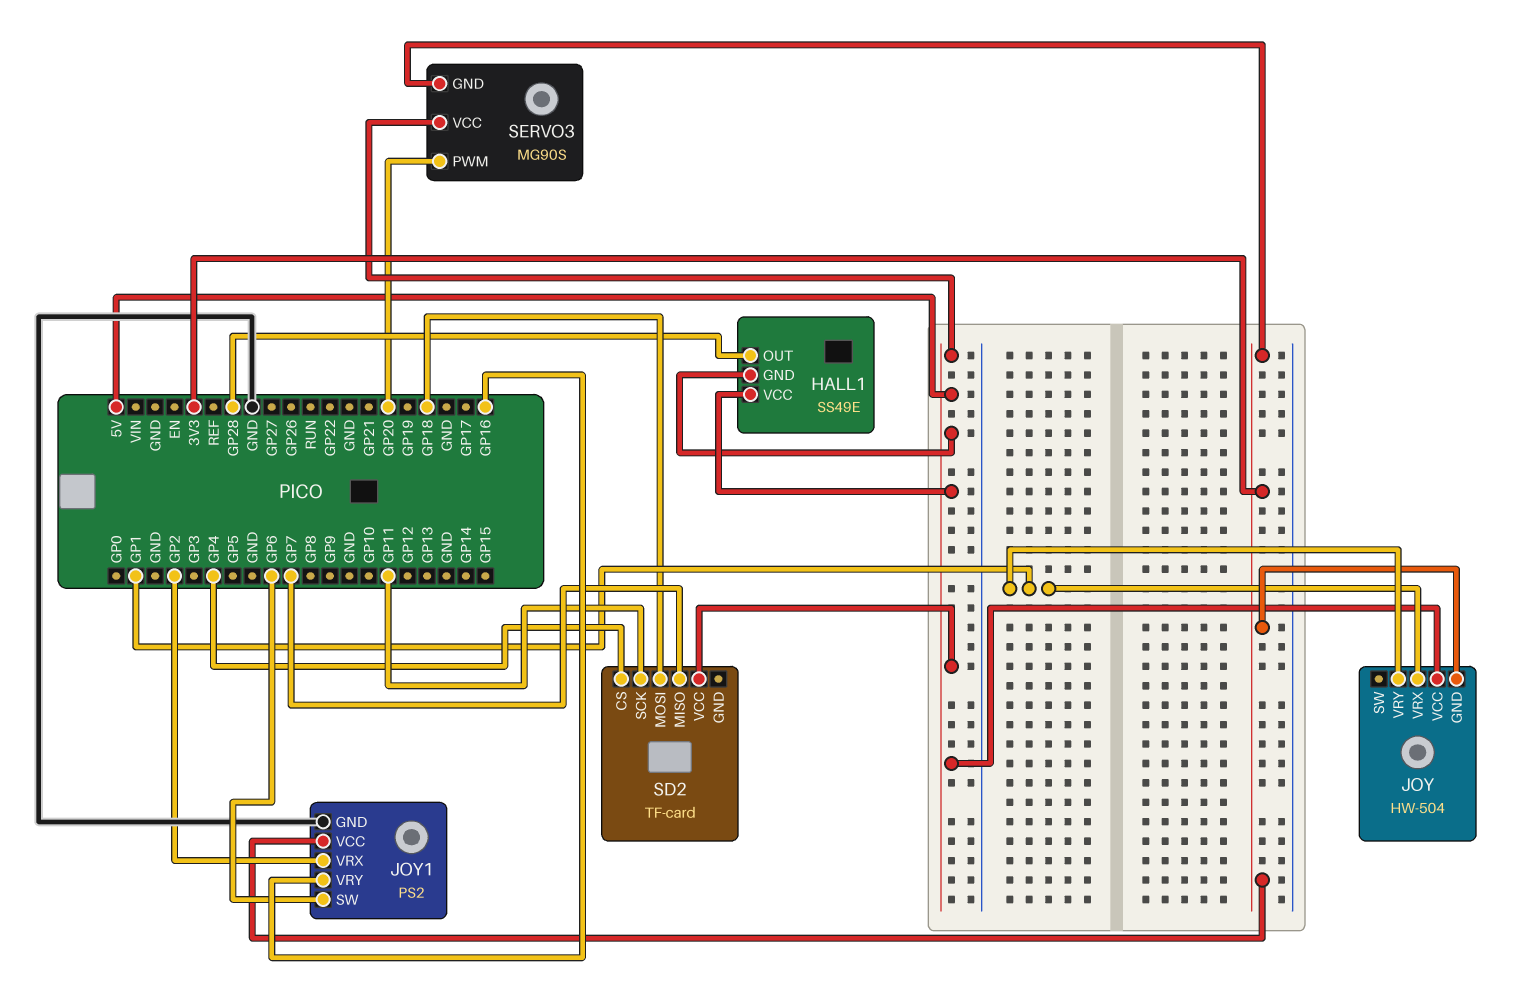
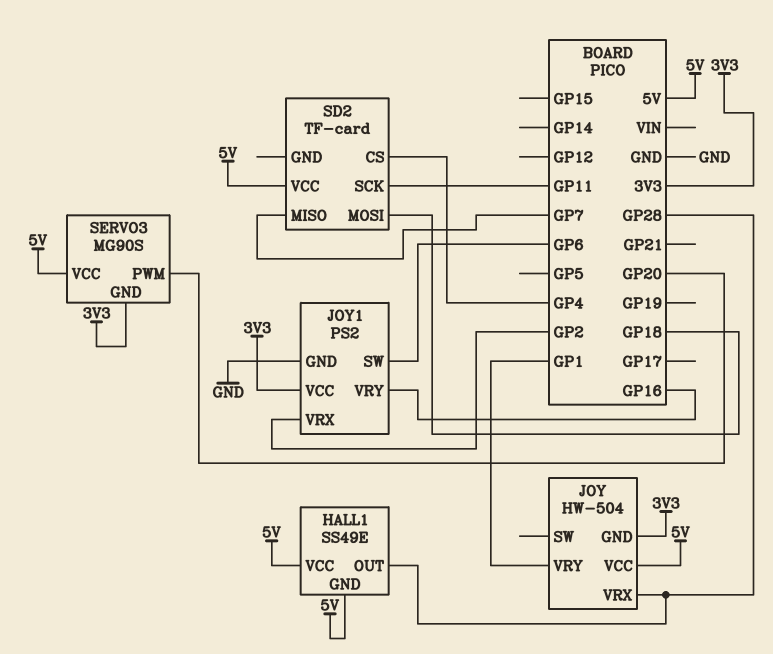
JOY pin VRX: GP1 -> GP28

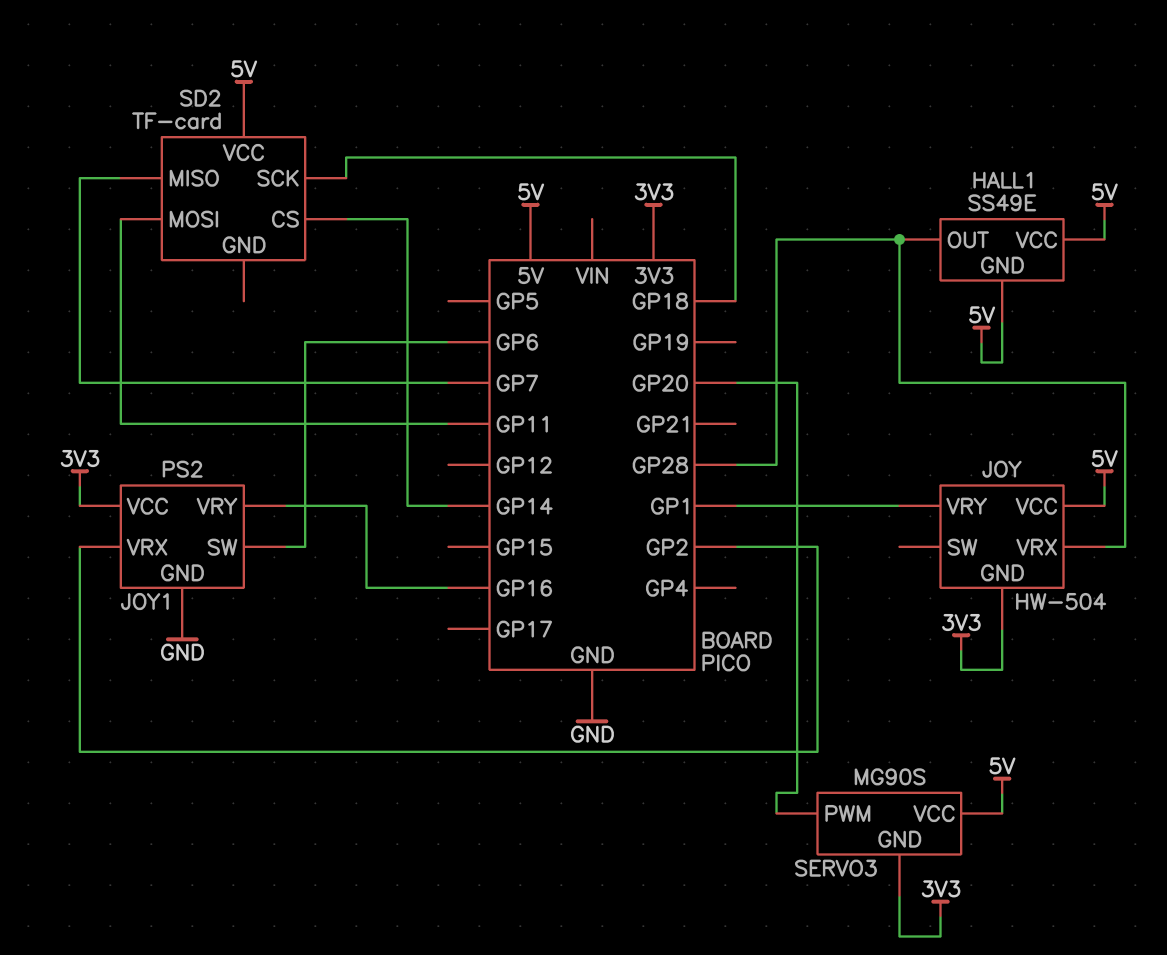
SD2 pin CS: GP4 -> GP14
SD2 pin MOSI: GP18 -> GP11
SD2 pin SCK: GP11 -> GP18

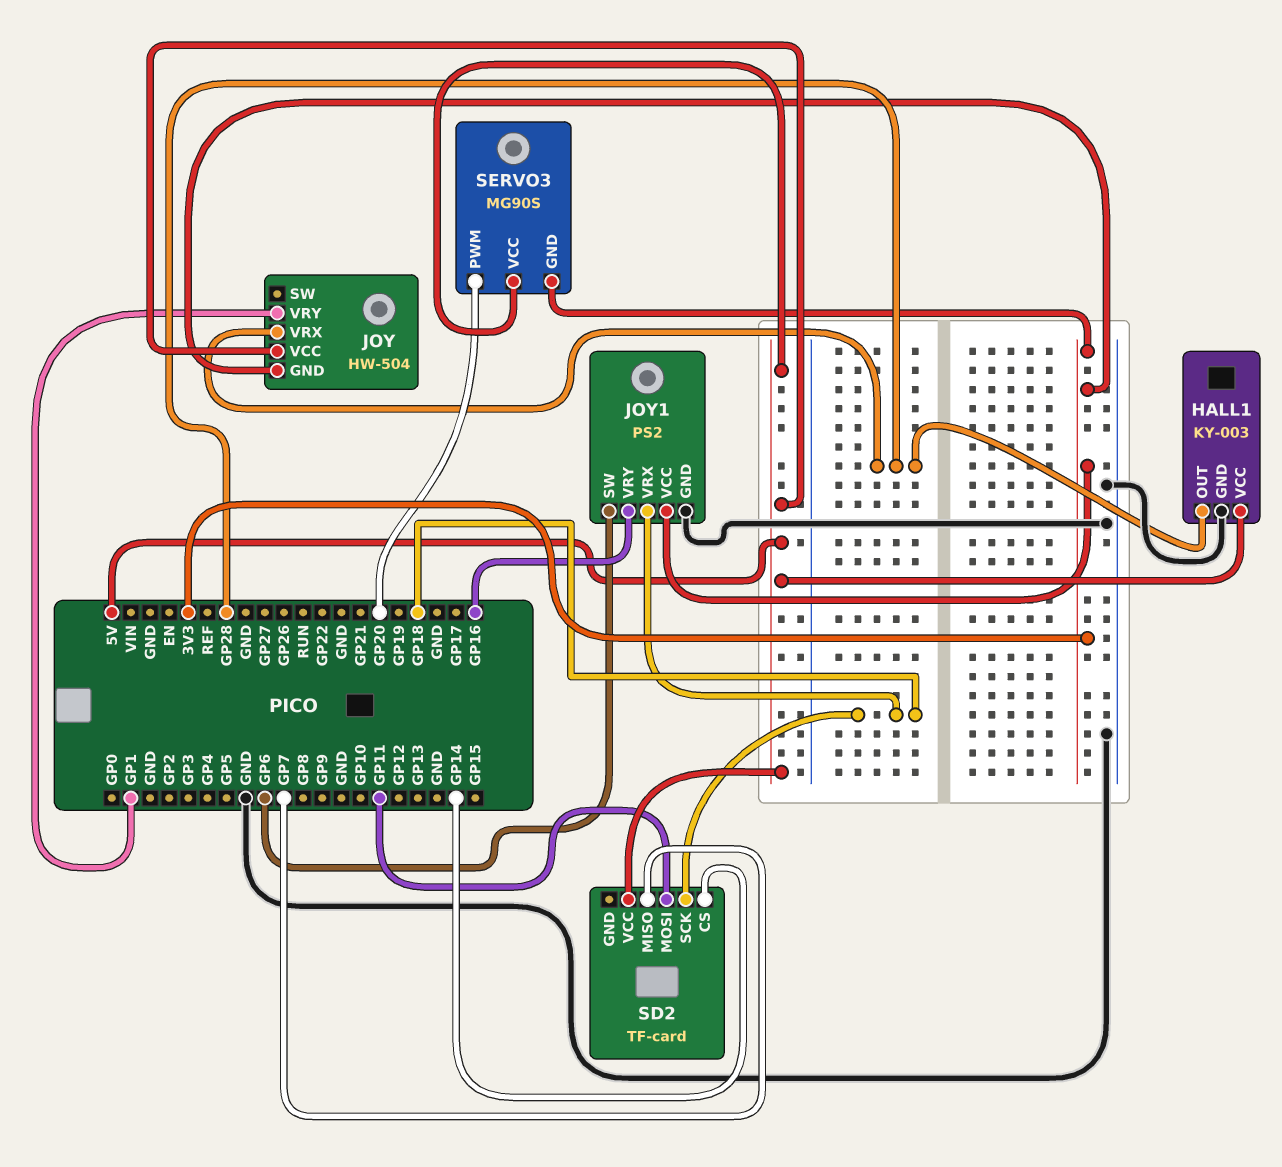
HALL1: SS49E -> KY-003
HALL1 pin GND: 5V -> GND
JOY1 pin VRX: GP2 -> GP18

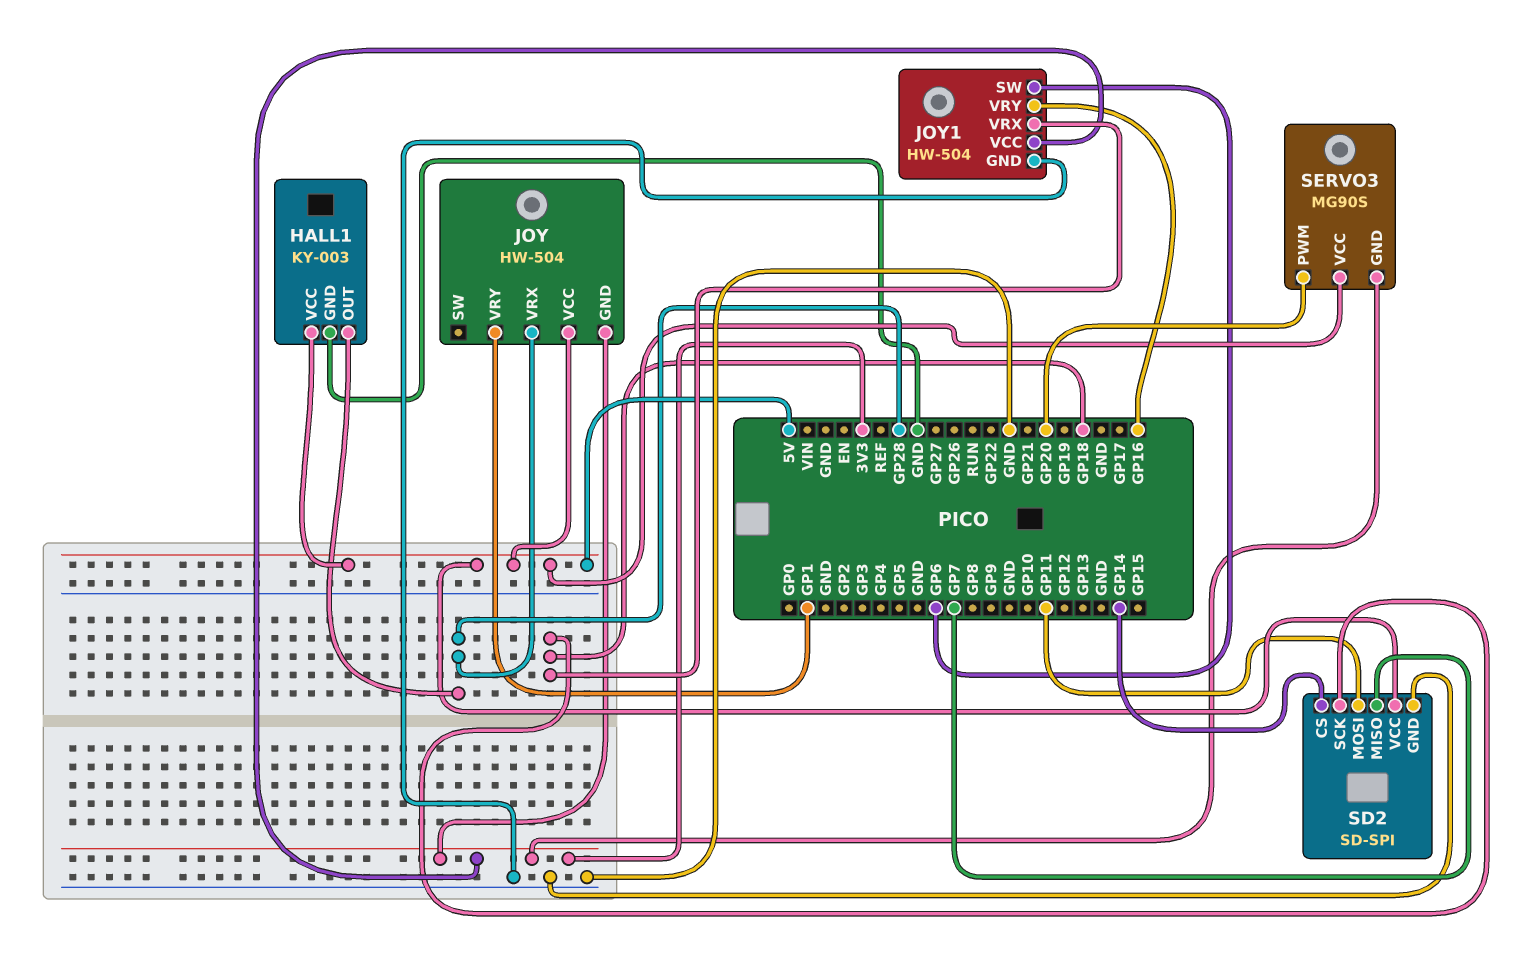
JOY1: PS2 -> HW-504
SD2: TF-card -> SD-SPI
SD2 pin GND: none -> GND

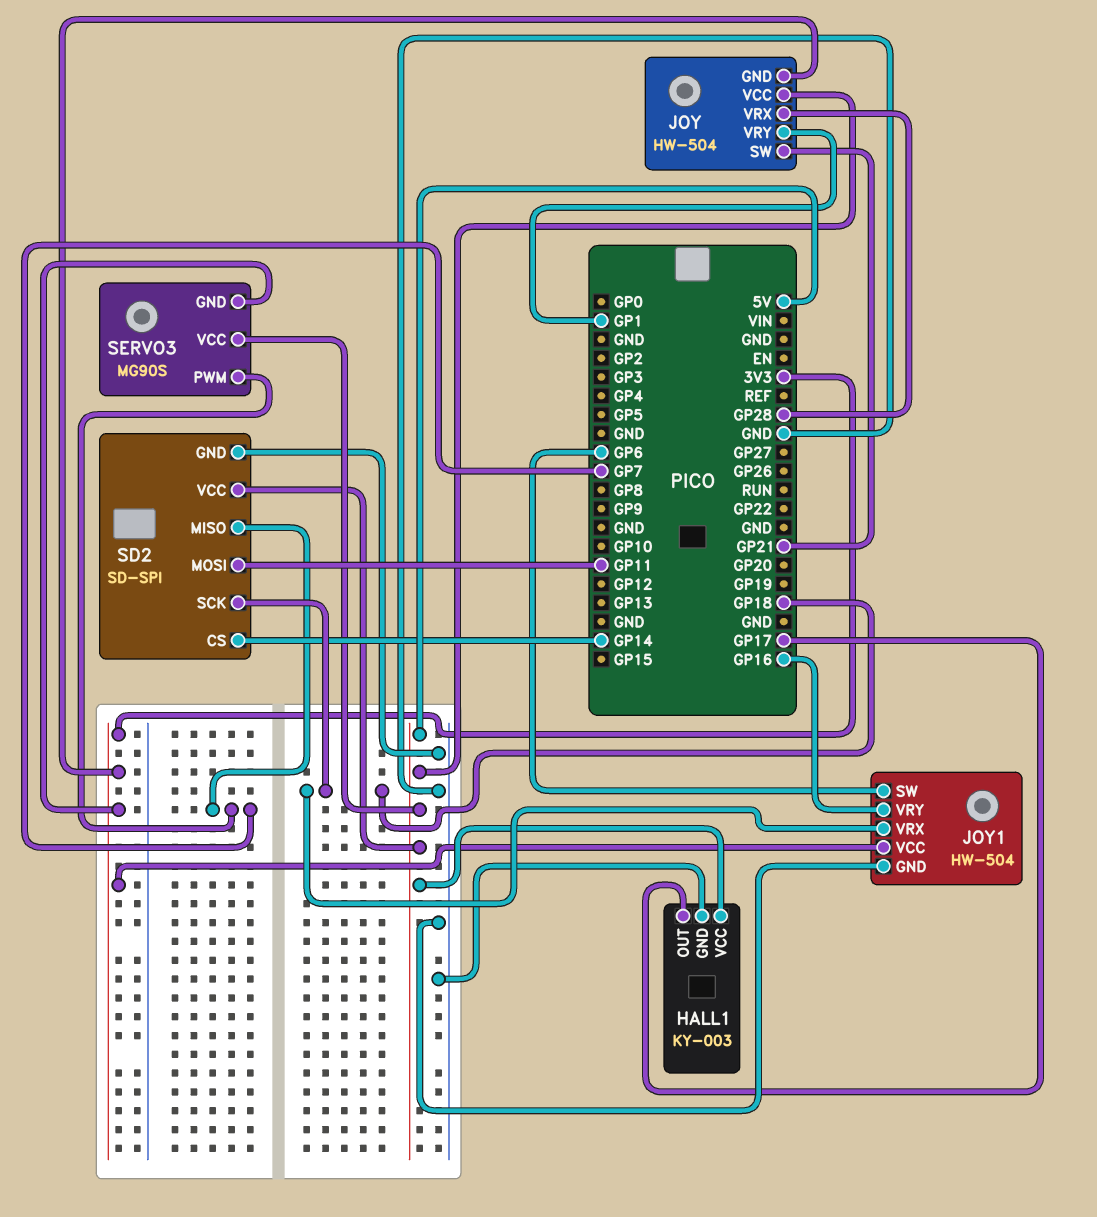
HALL1 pin OUT: GP28 -> GP17
JOY pin SW: none -> GP21
SERVO3 pin PWM: GP20 -> GP7

